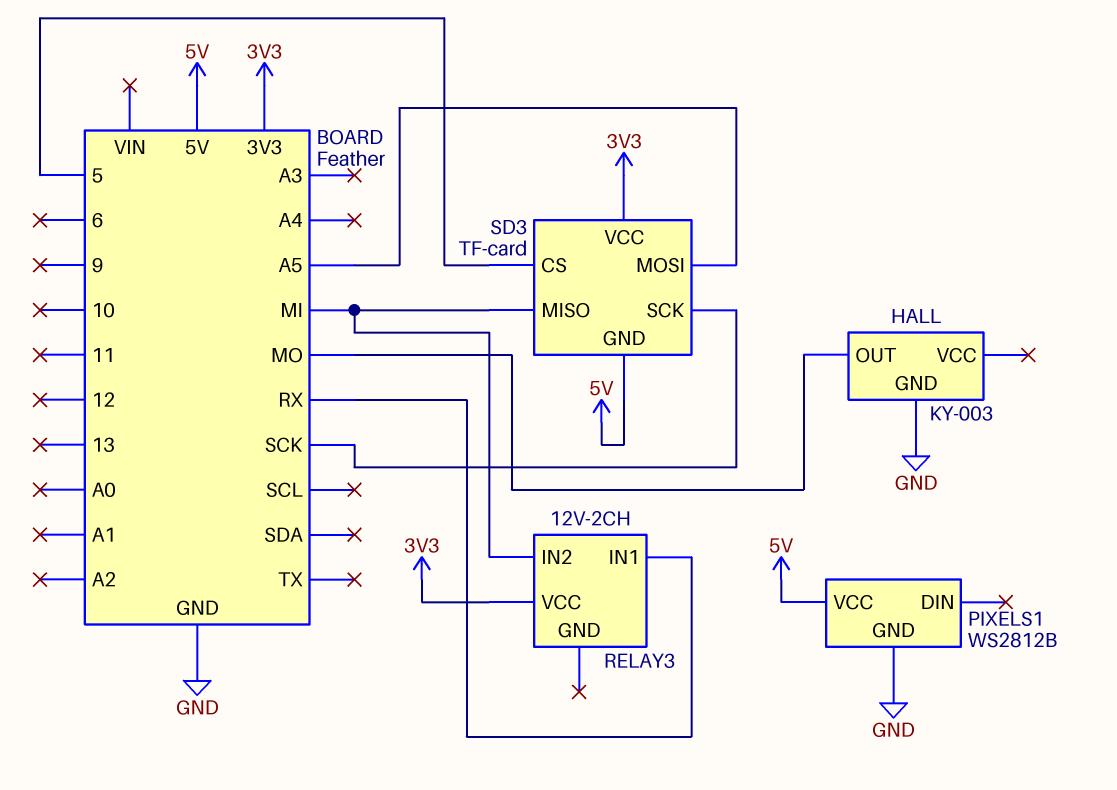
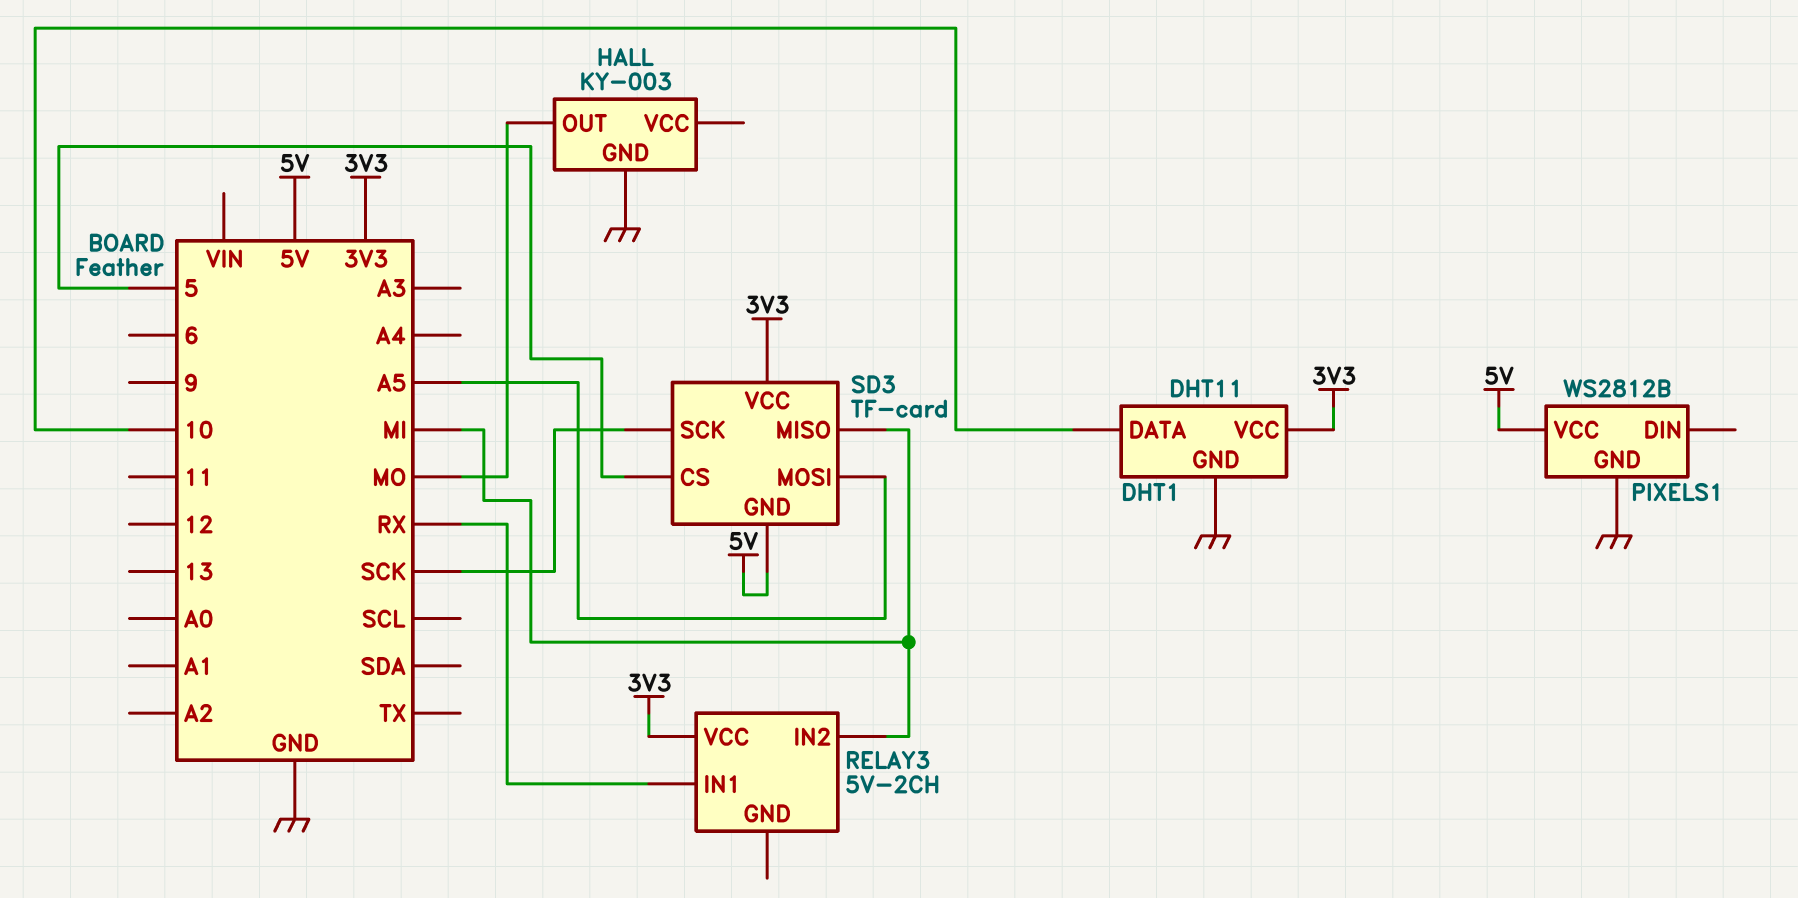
DHT1: none -> DHT11
DHT1 pin DATA: none -> 10
DHT1 pin GND: none -> GND
DHT1 pin VCC: none -> 3V3
RELAY3: 12V-2CH -> 5V-2CH

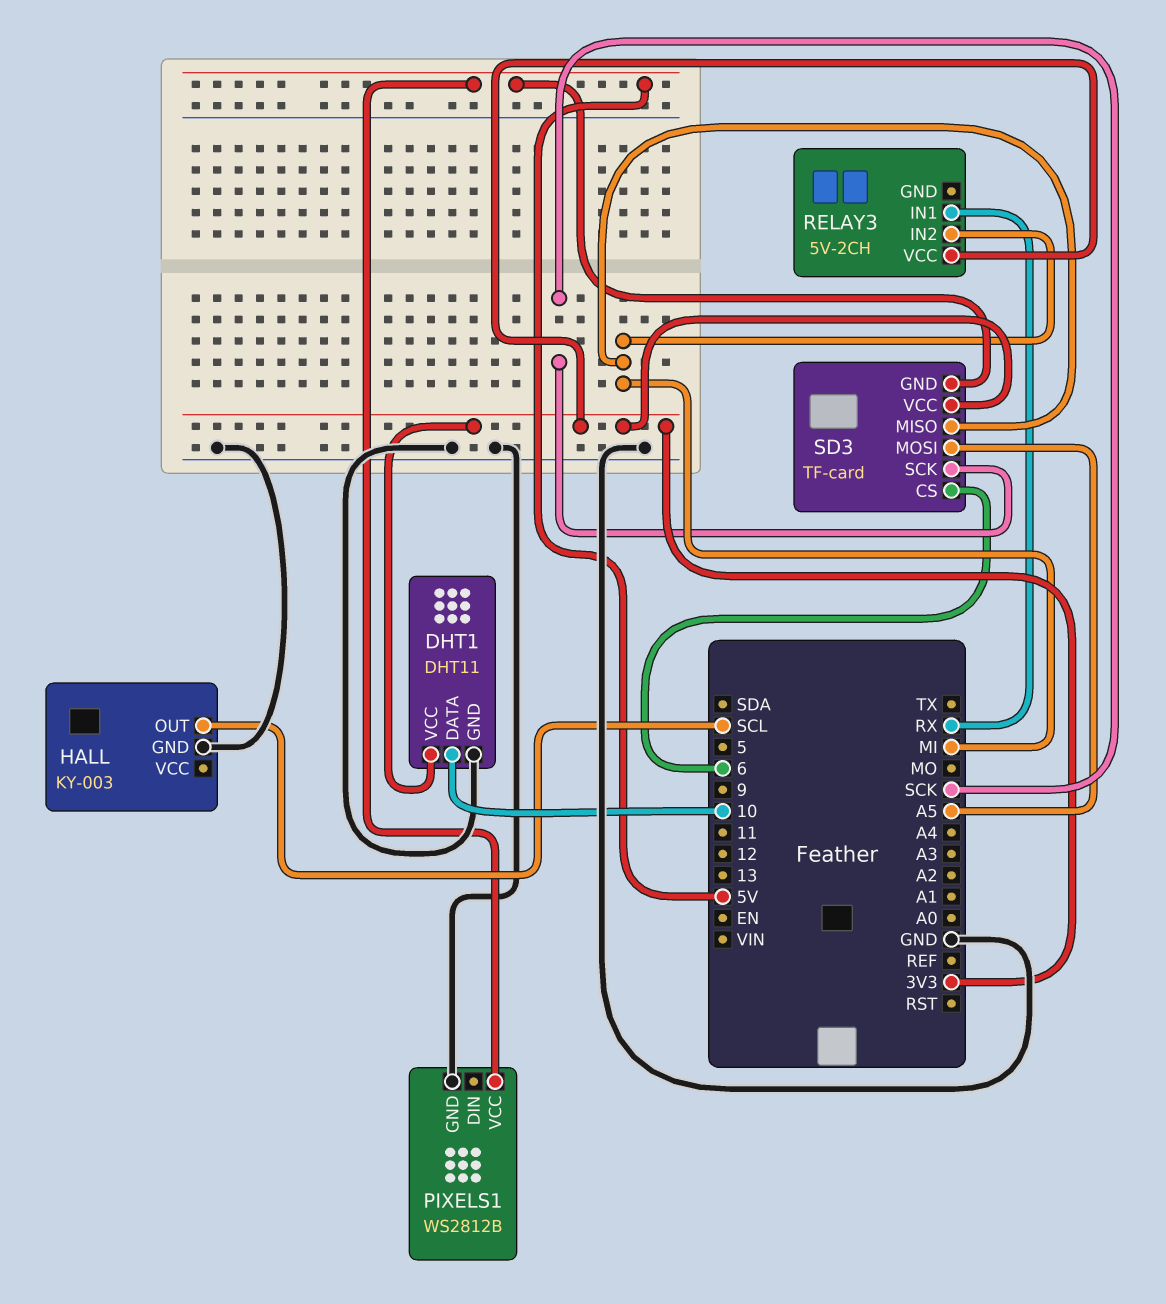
HALL pin OUT: MO -> SCL
SD3 pin CS: 5 -> 6

